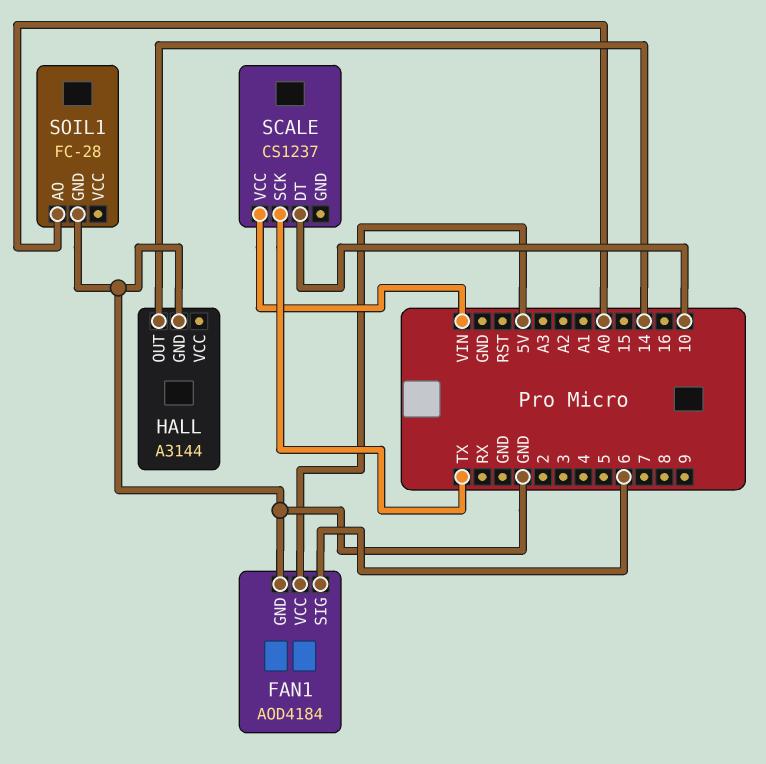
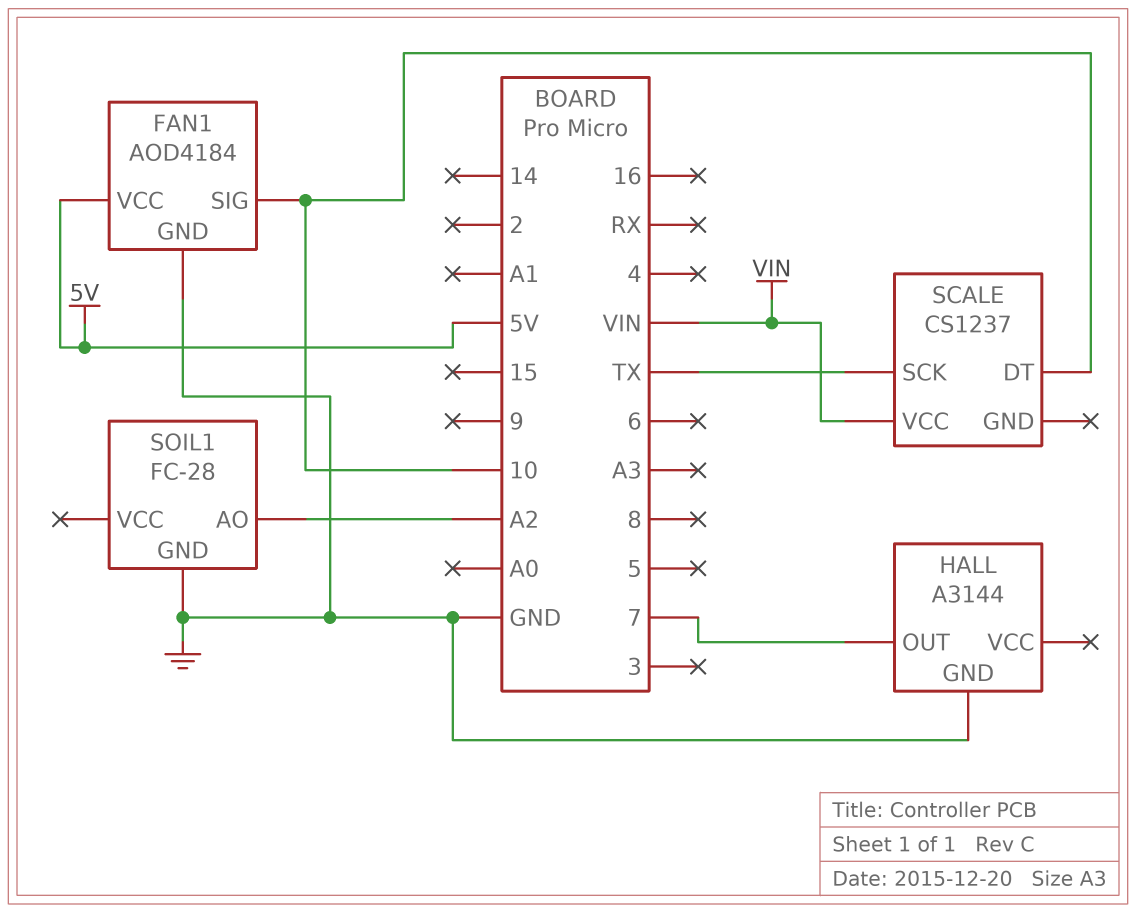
FAN1 pin SIG: 6 -> 10
HALL pin OUT: 14 -> 7
SOIL1 pin AO: A0 -> A2

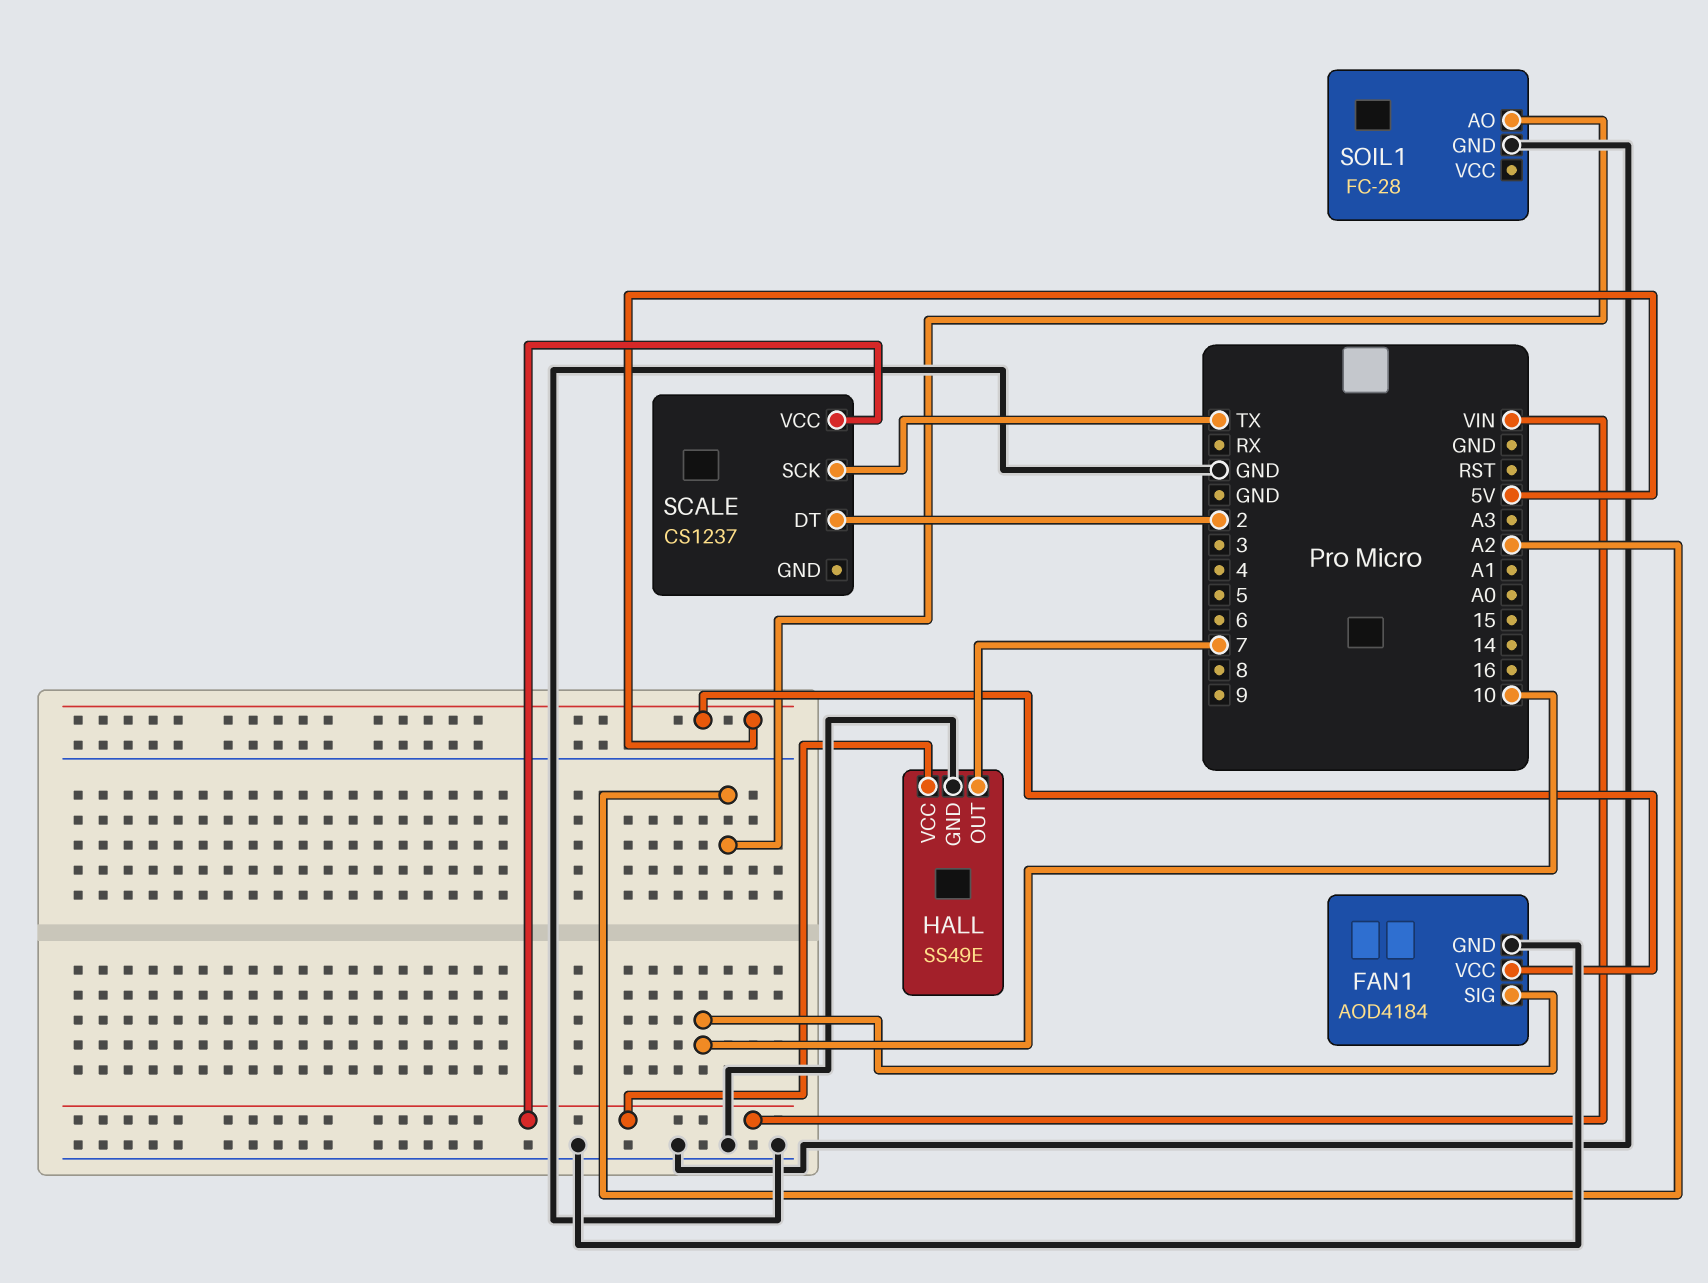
HALL: A3144 -> SS49E
HALL pin VCC: none -> VIN
SCALE pin DT: 10 -> 2

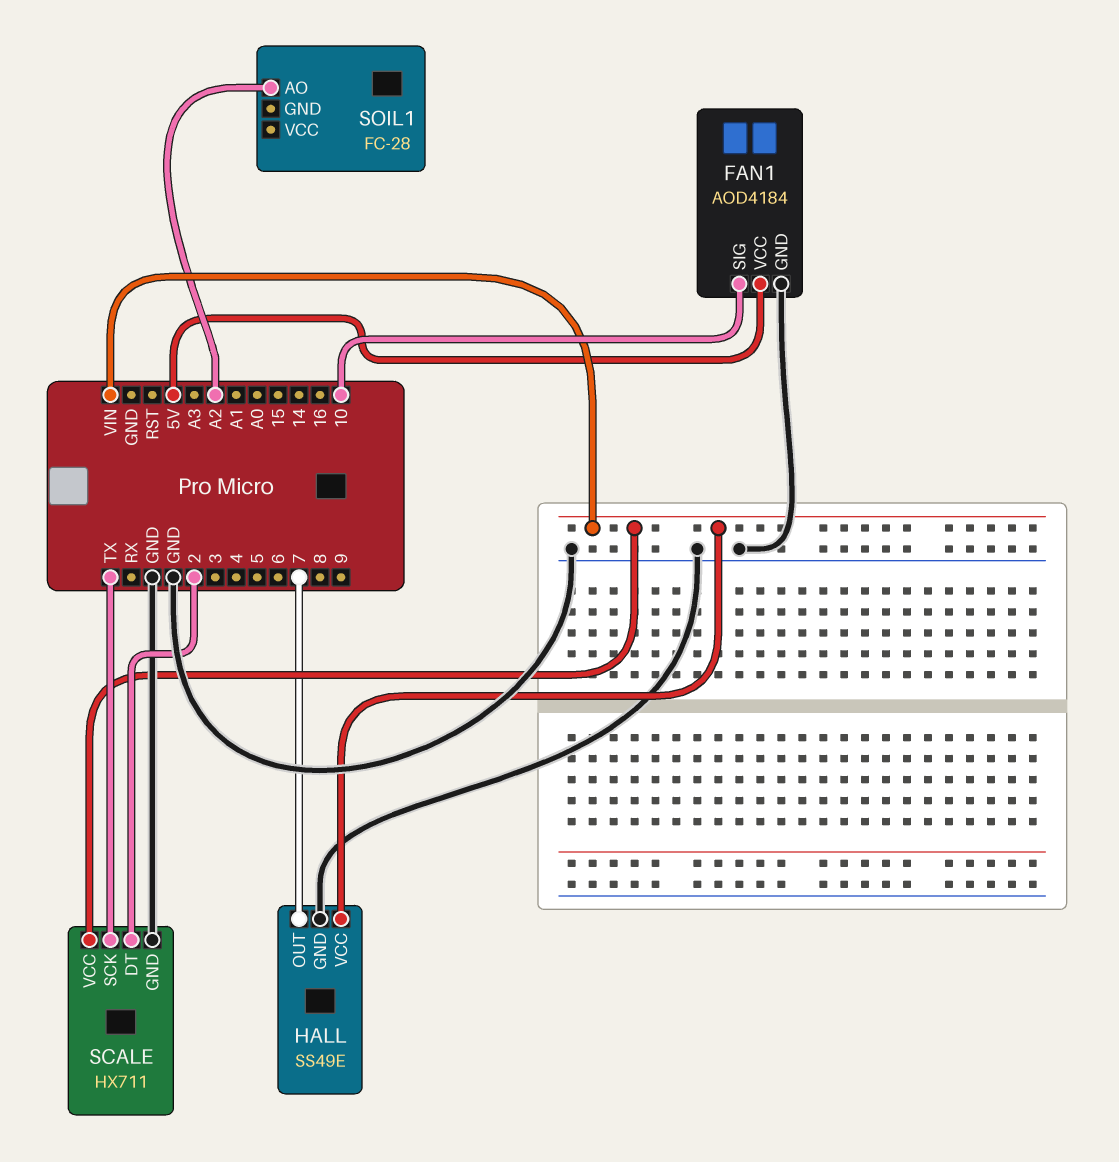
SCALE: CS1237 -> HX711
SCALE pin GND: none -> GND
SOIL1 pin GND: GND -> none

